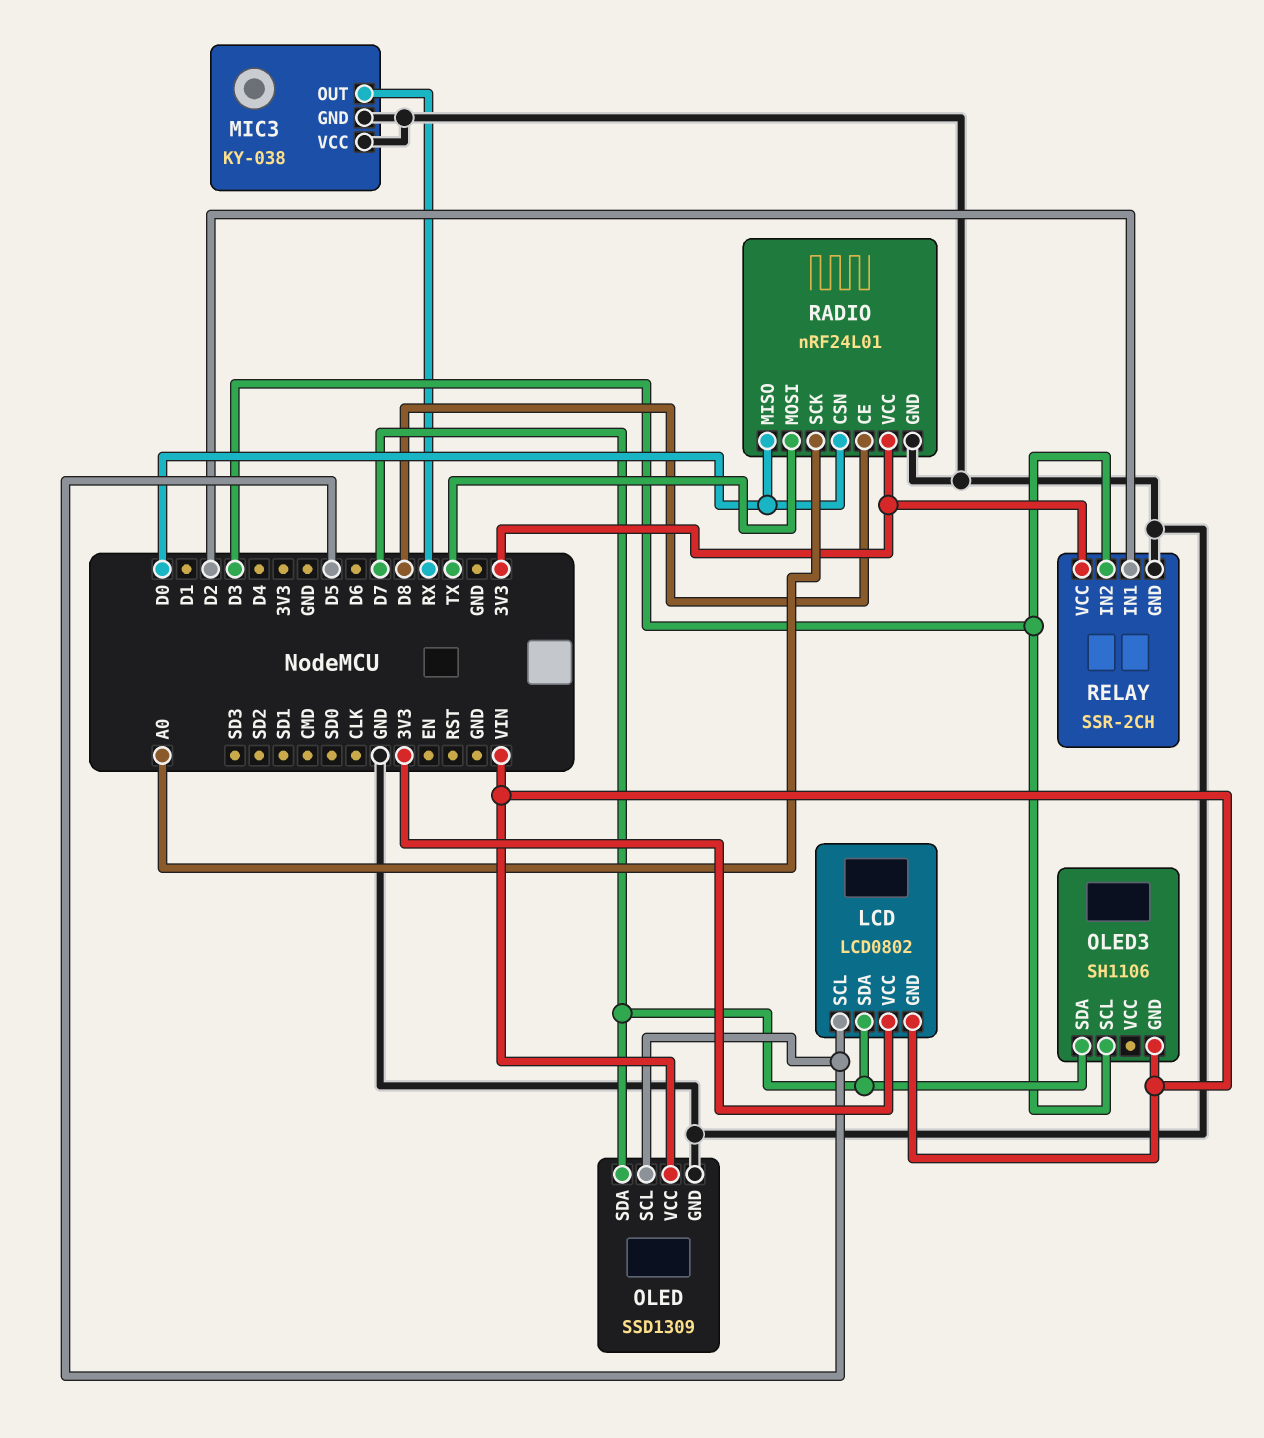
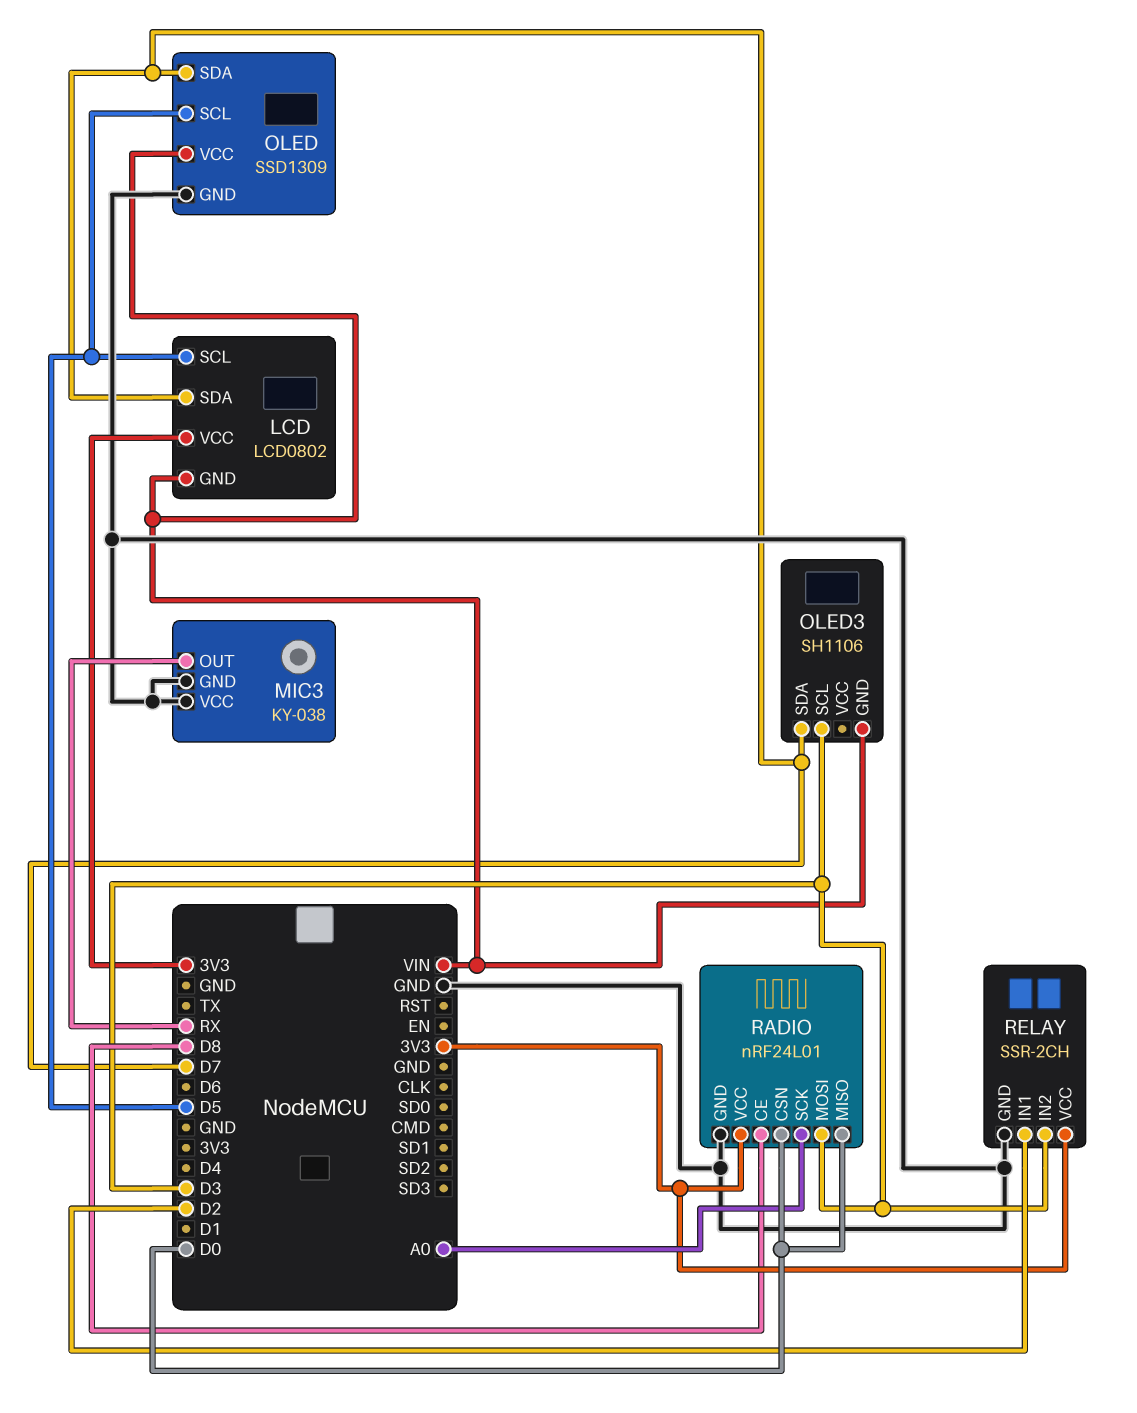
RADIO pin MOSI: TX -> D3

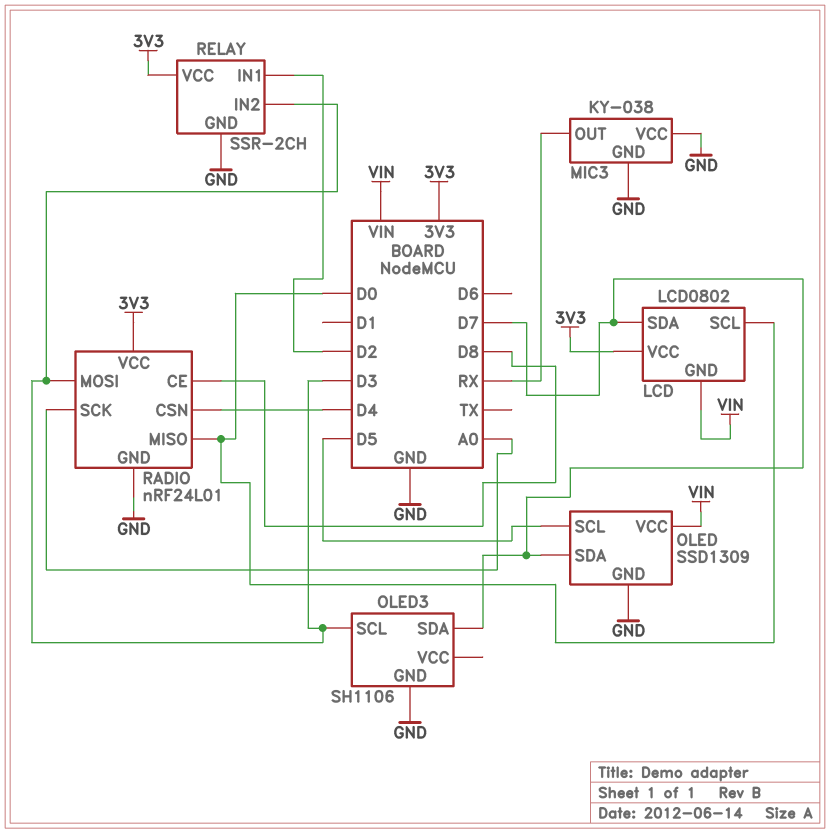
LCD pin SCL: D5 -> D0
OLED3 pin GND: VIN -> GND
RADIO pin CSN: D0 -> D4

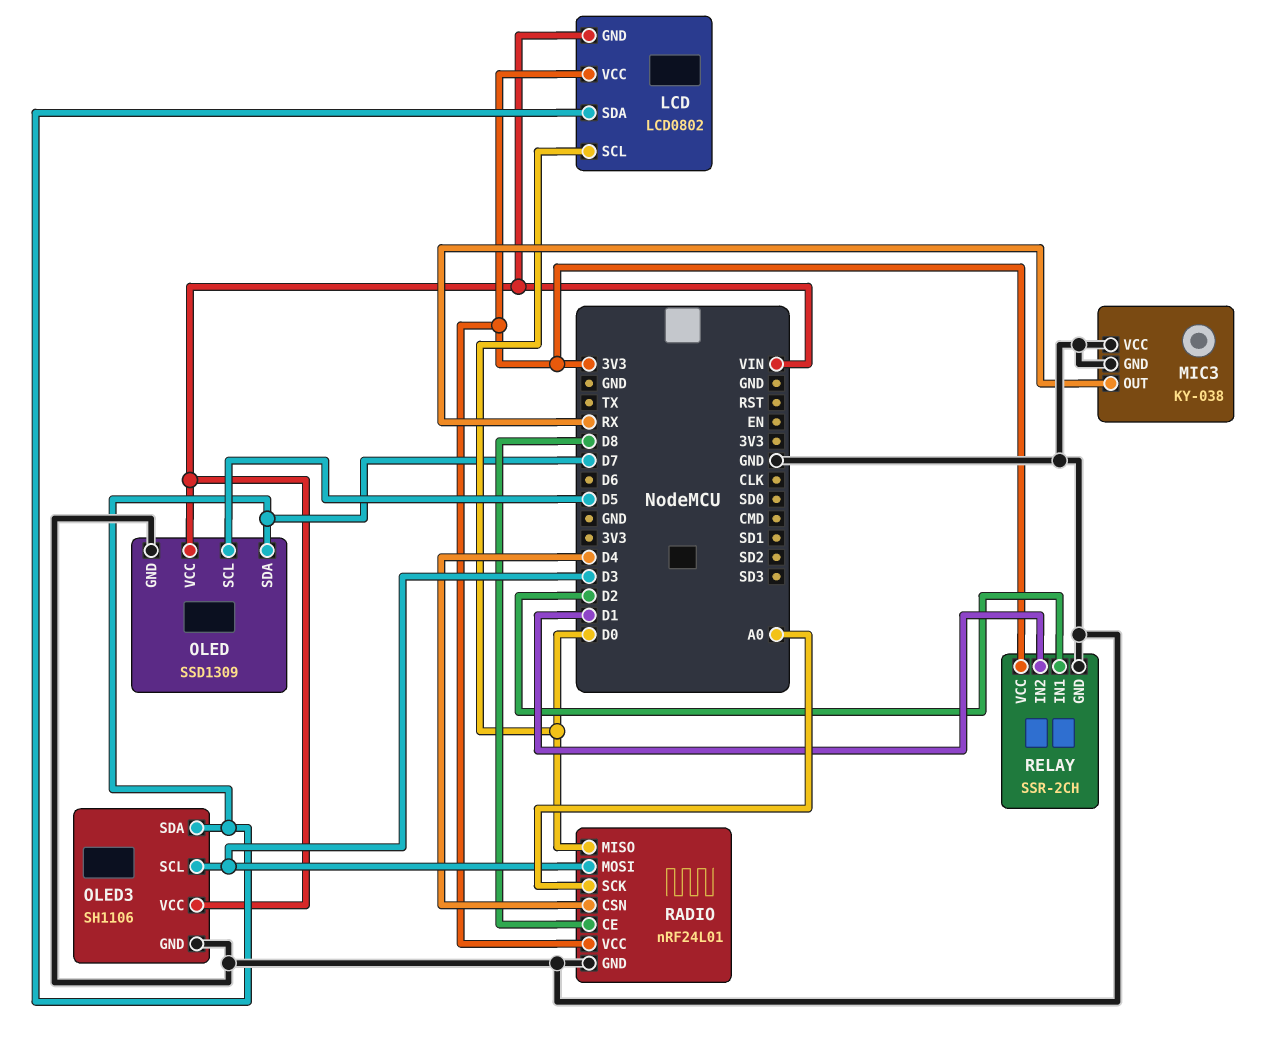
OLED3 pin VCC: none -> VIN
RELAY pin IN2: D3 -> D1

